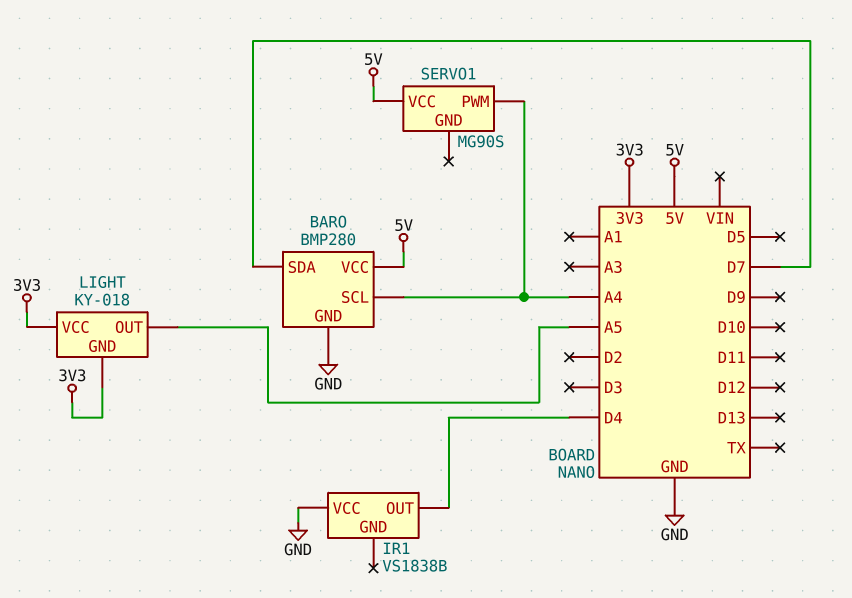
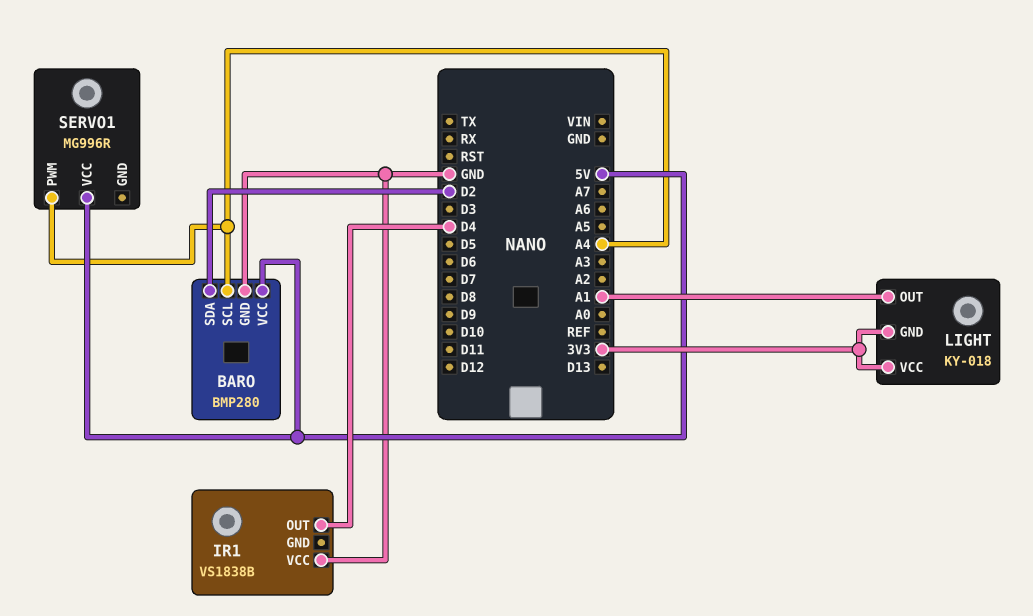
BARO pin SDA: D7 -> D2
LIGHT pin OUT: A5 -> A1
SERVO1: MG90S -> MG996R

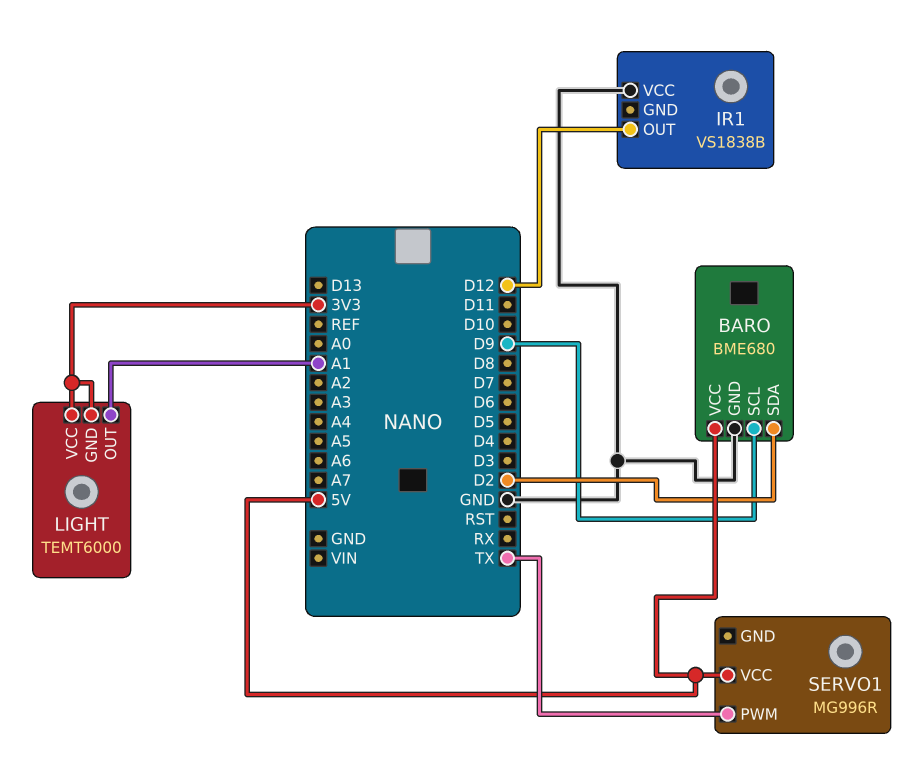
BARO: BMP280 -> BME680
BARO pin SCL: A4 -> D9
IR1 pin OUT: D4 -> D12
LIGHT: KY-018 -> TEMT6000
SERVO1 pin PWM: A4 -> TX

